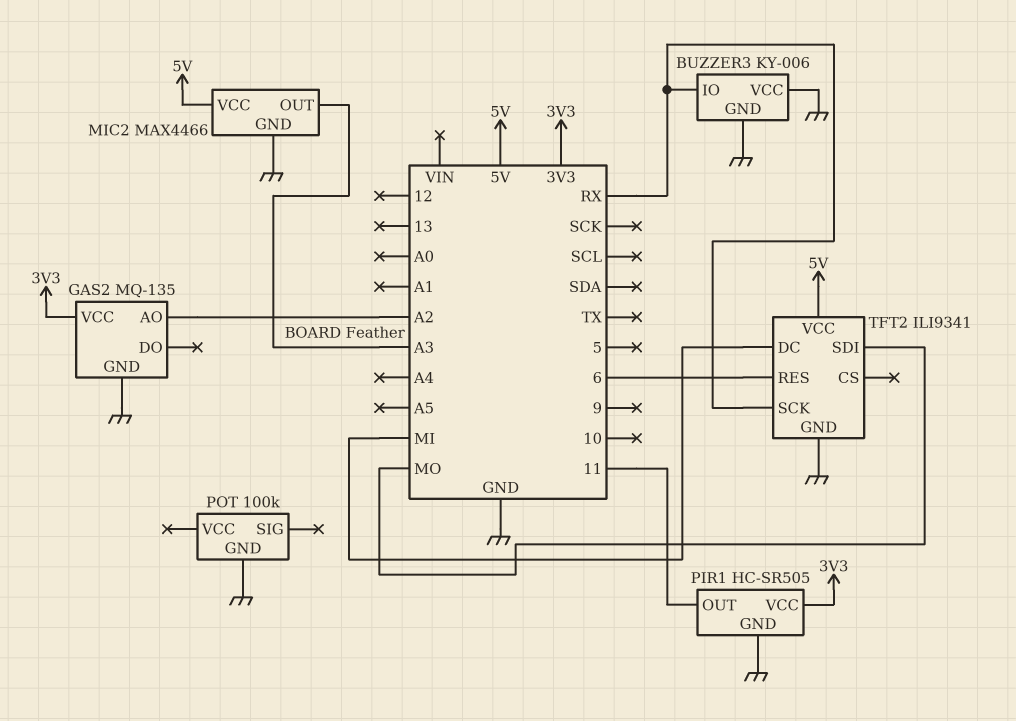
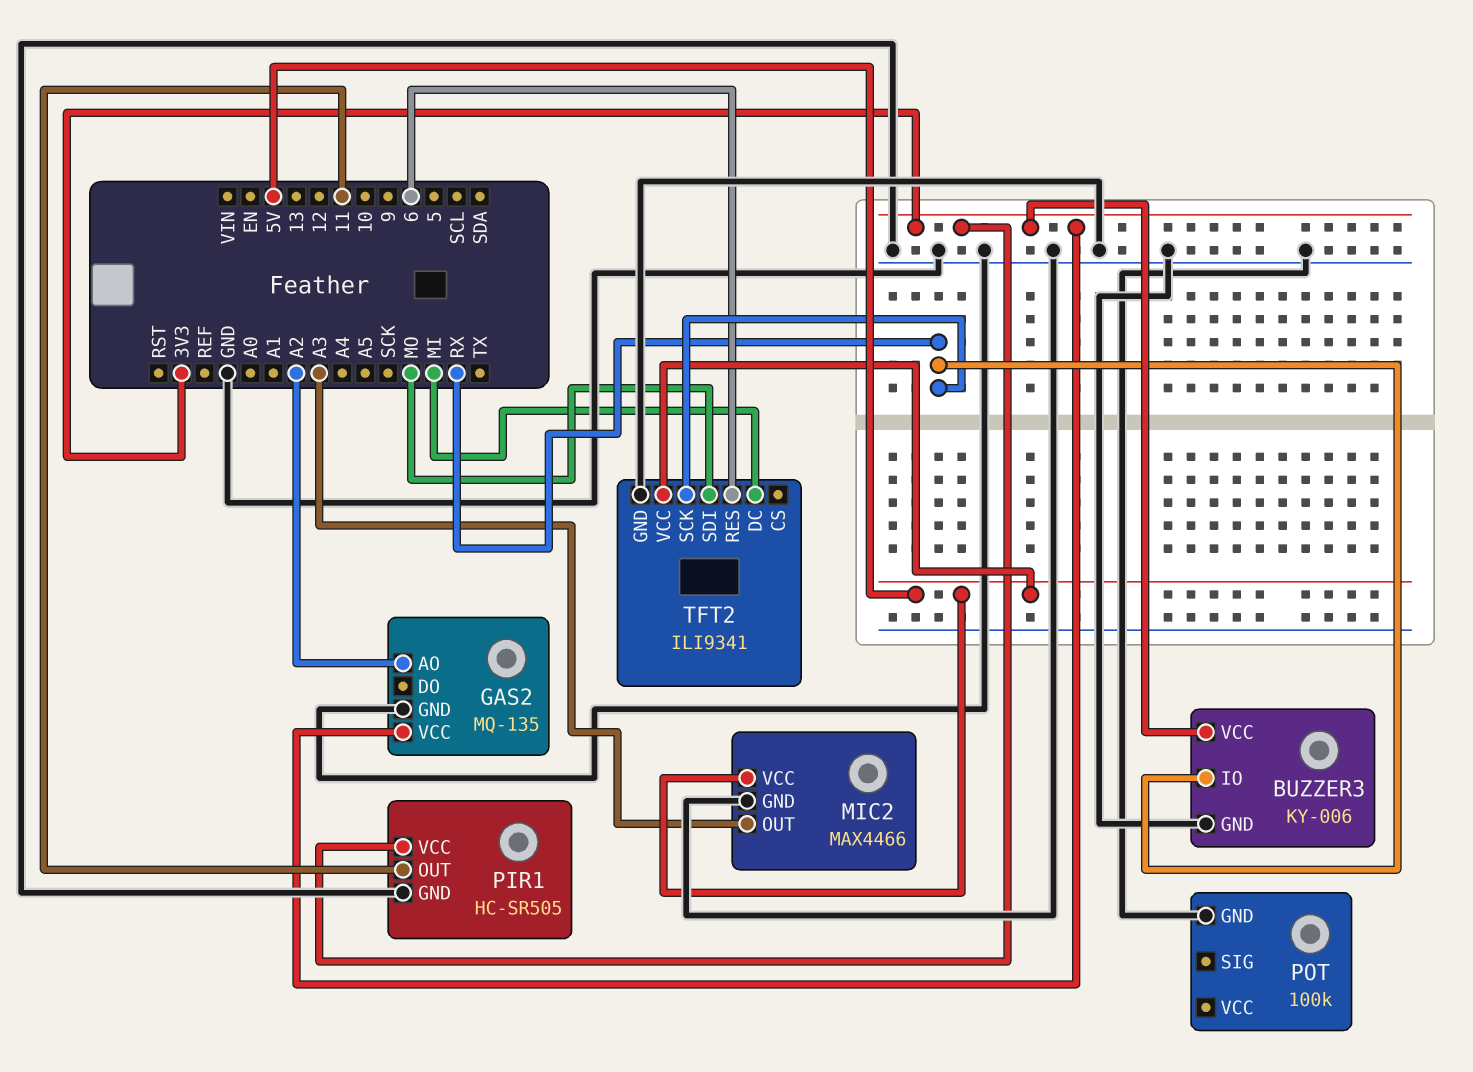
BUZZER3 pin VCC: GND -> 3V3

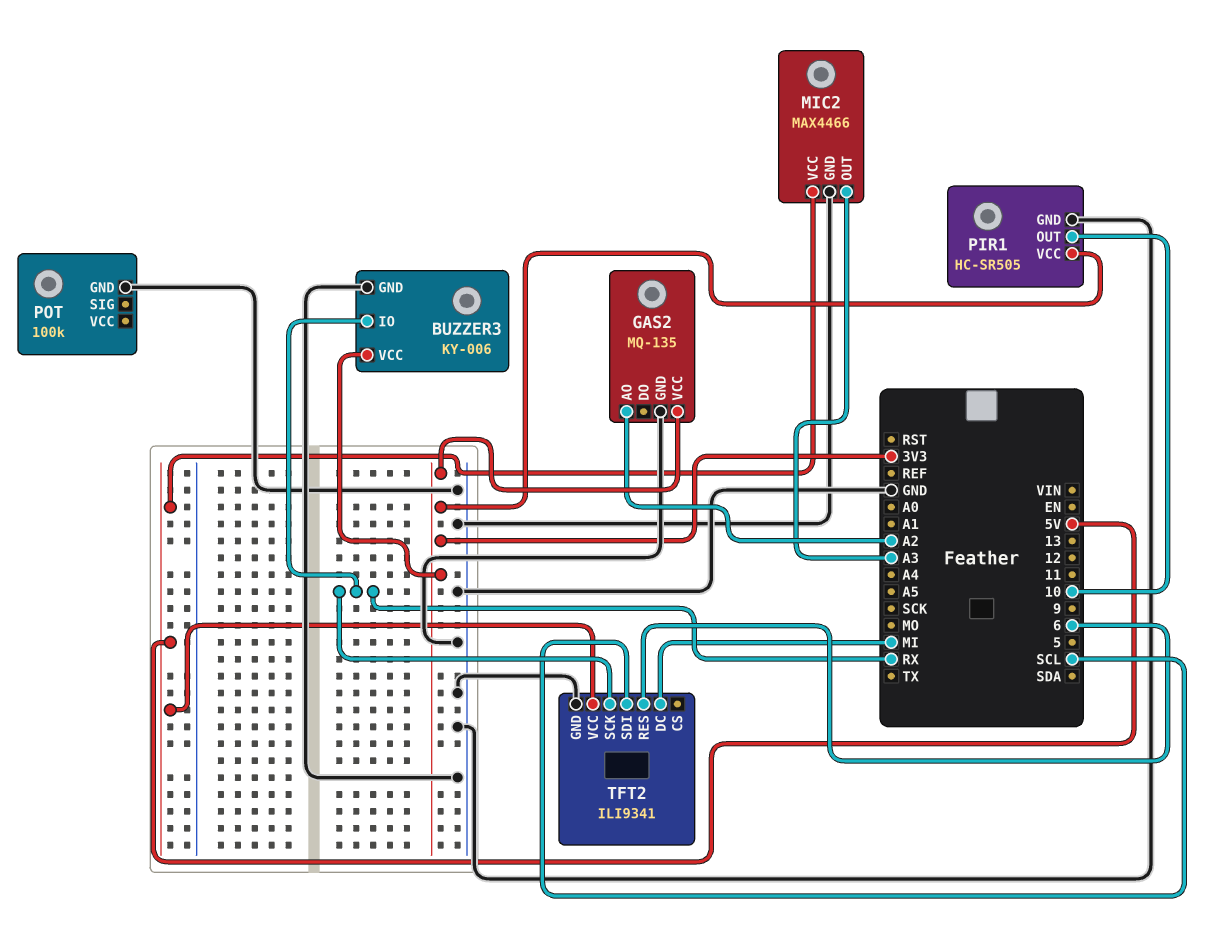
PIR1 pin OUT: 11 -> 10
TFT2 pin SDI: MO -> SCL

